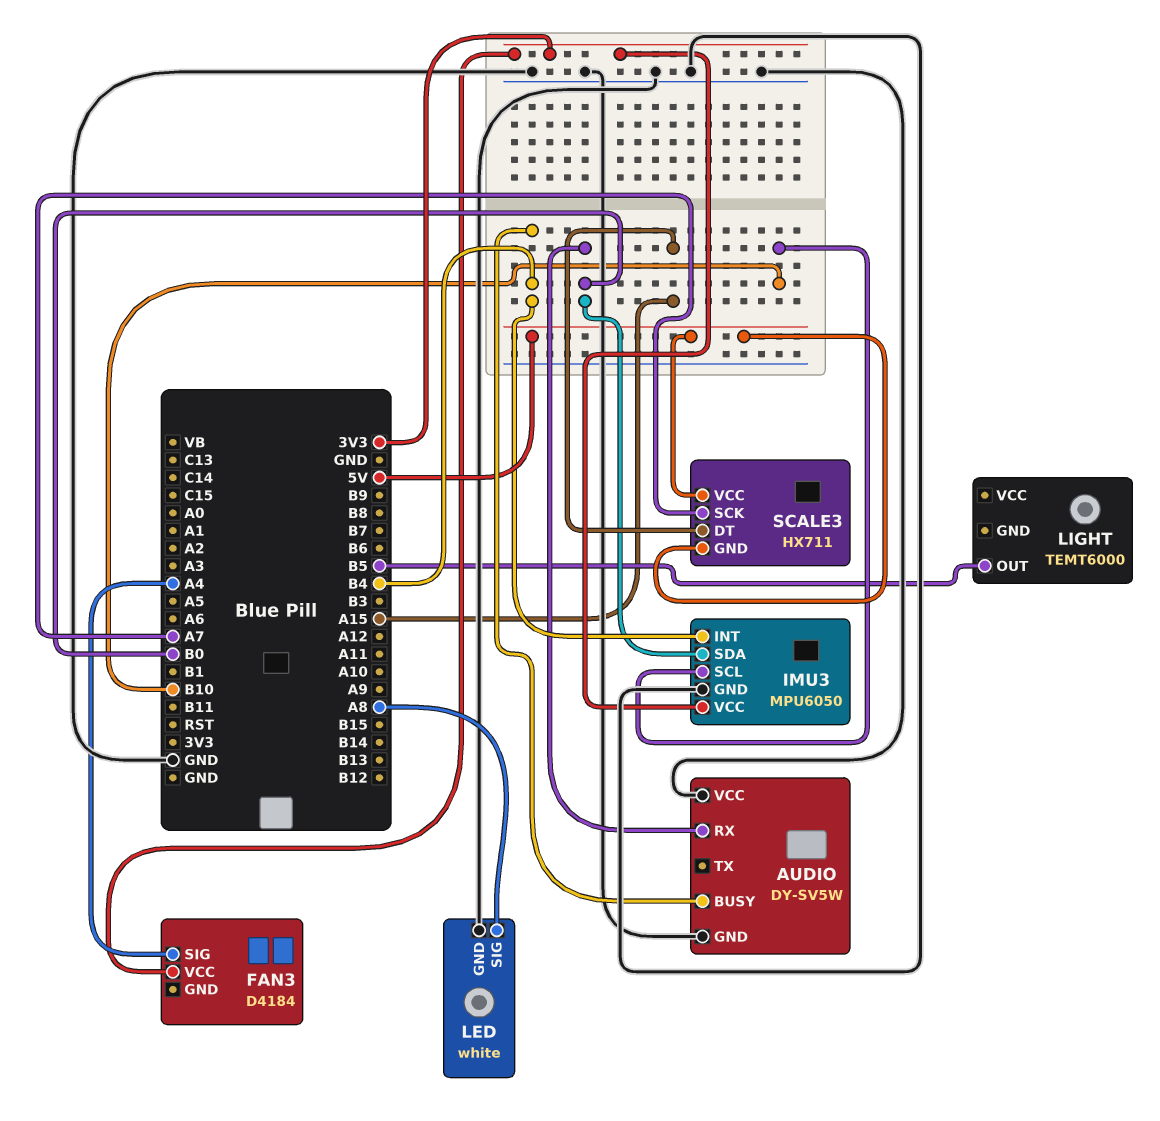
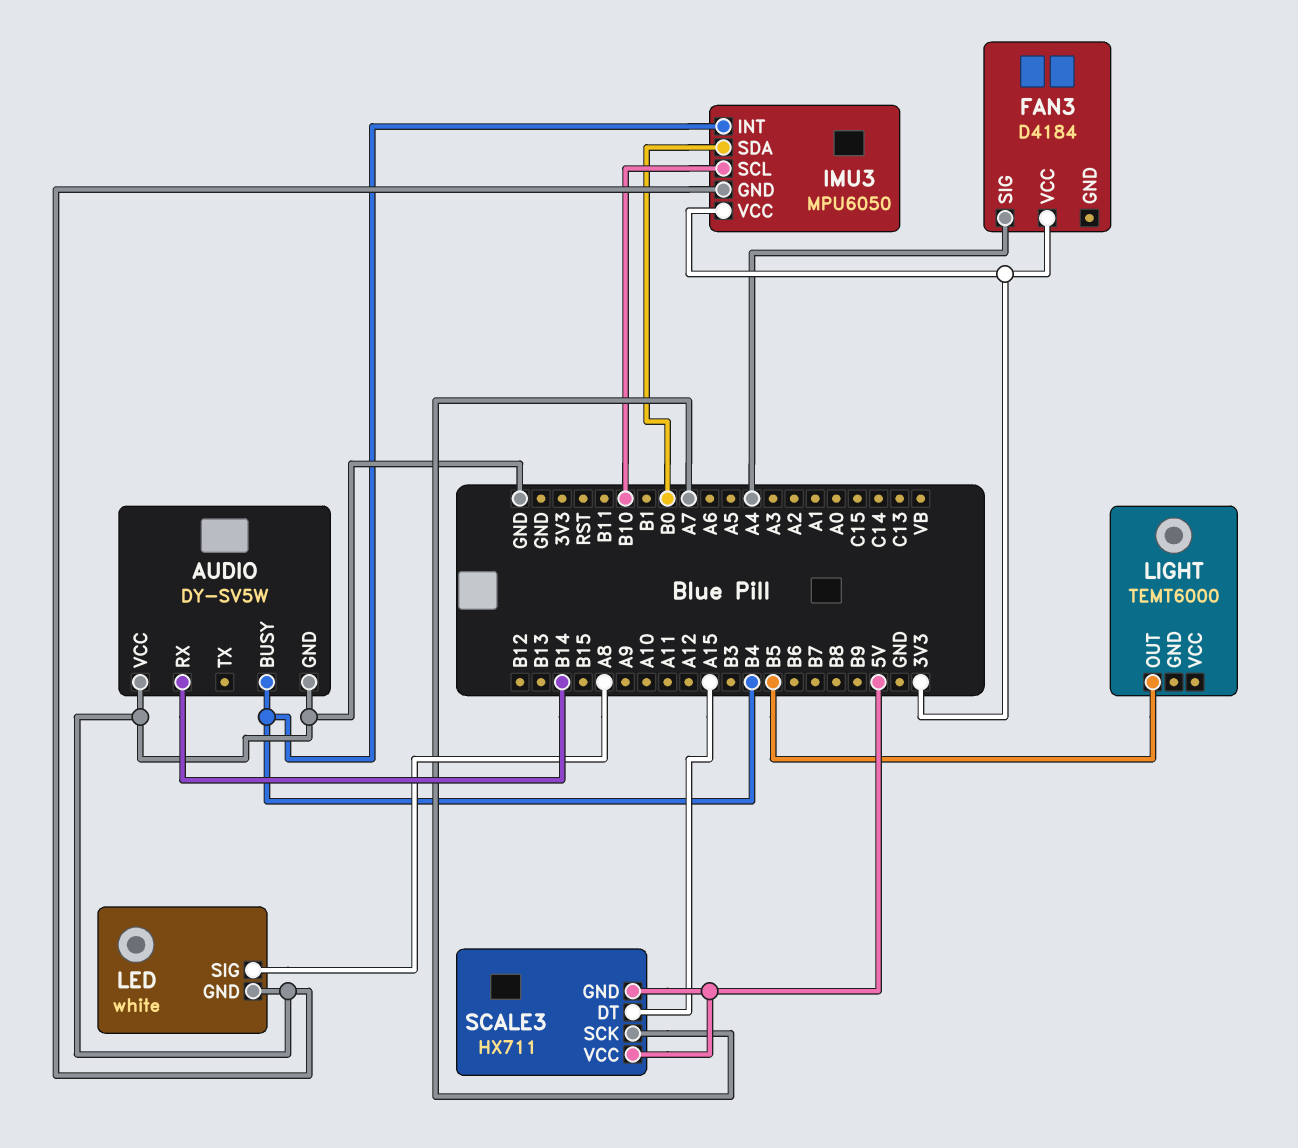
AUDIO pin RX: B0 -> B14

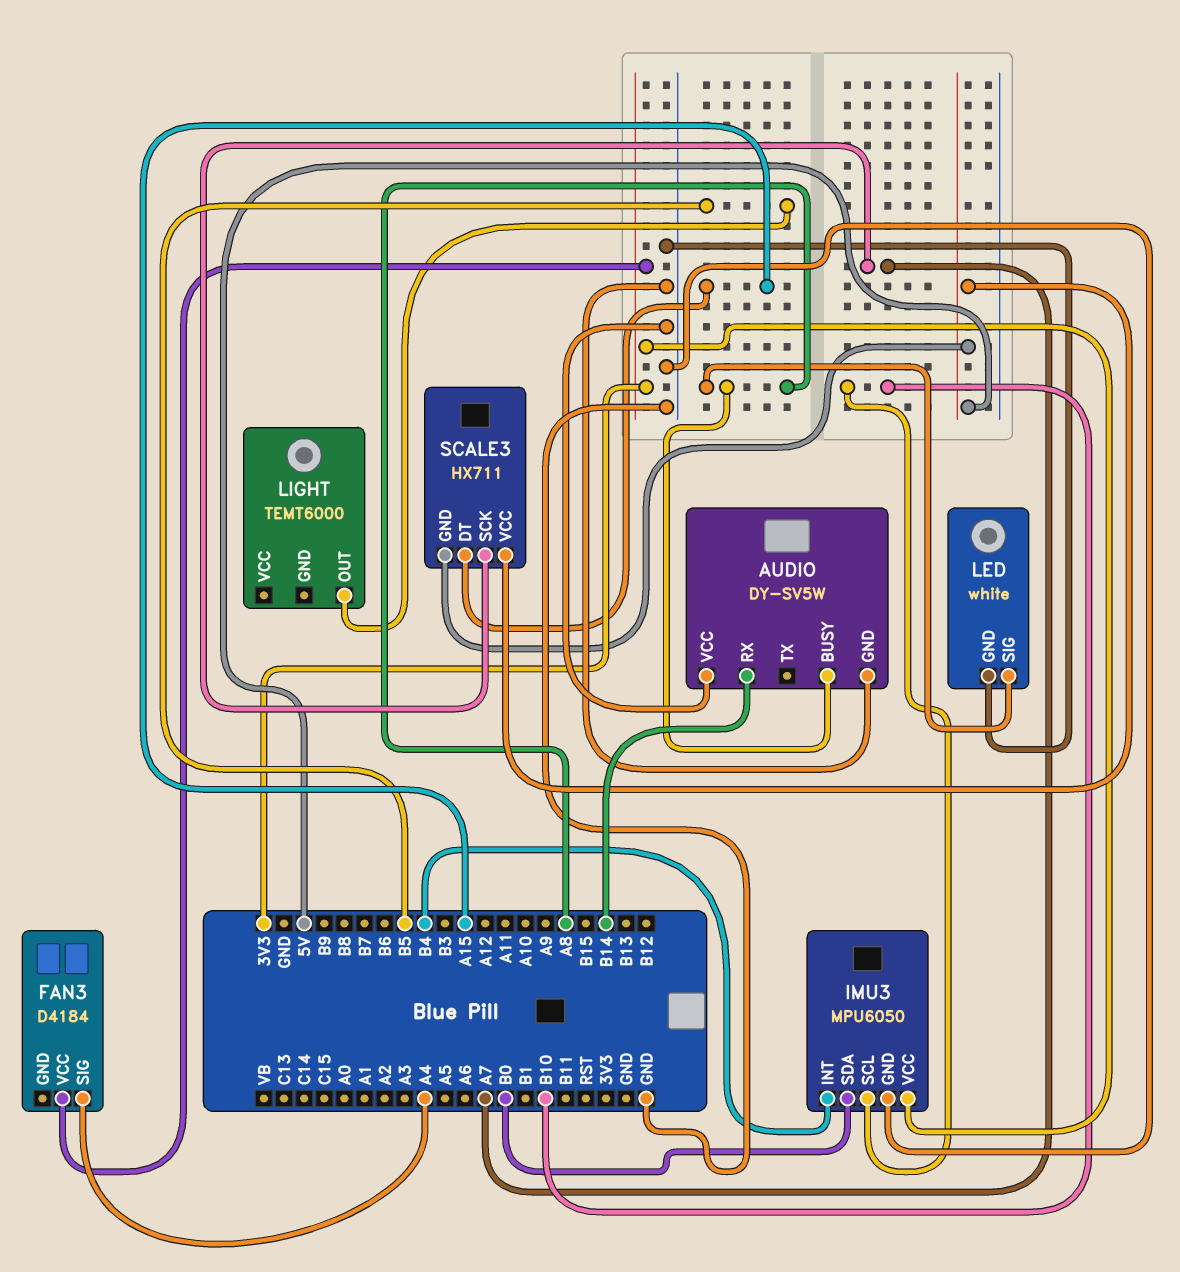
AUDIO pin BUSY: B4 -> A8

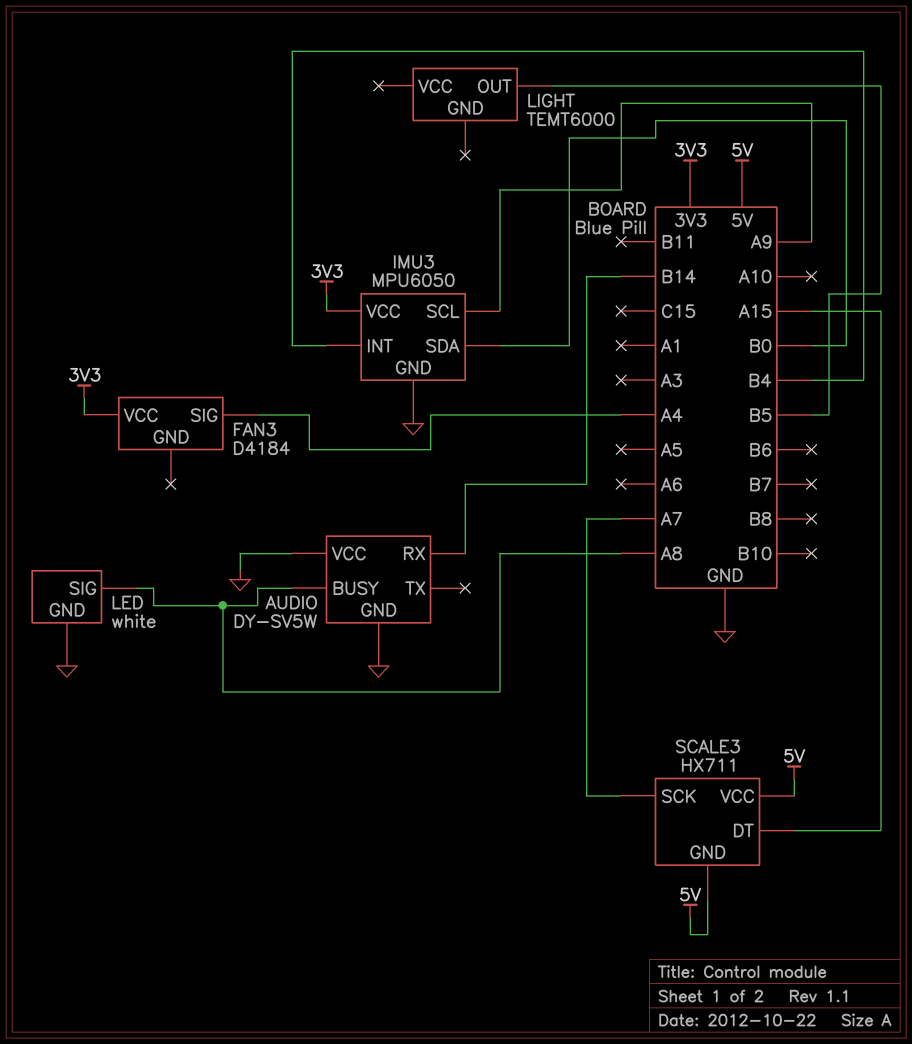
IMU3 pin SCL: B10 -> A9

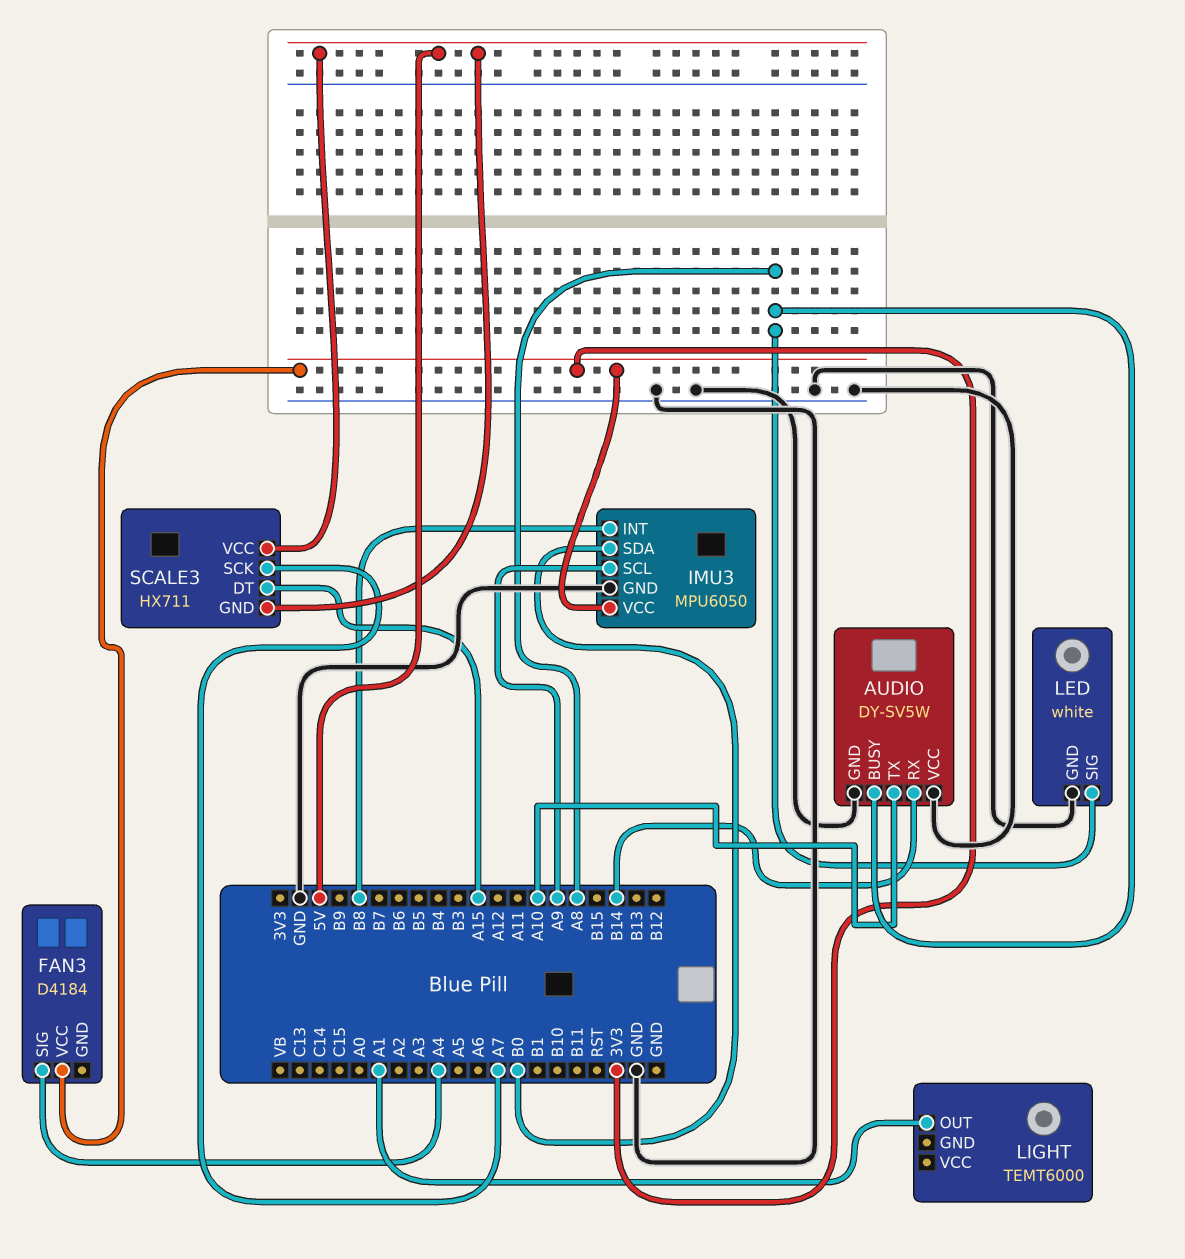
AUDIO pin TX: none -> A10
IMU3 pin INT: B4 -> B8
LIGHT pin OUT: B5 -> A1

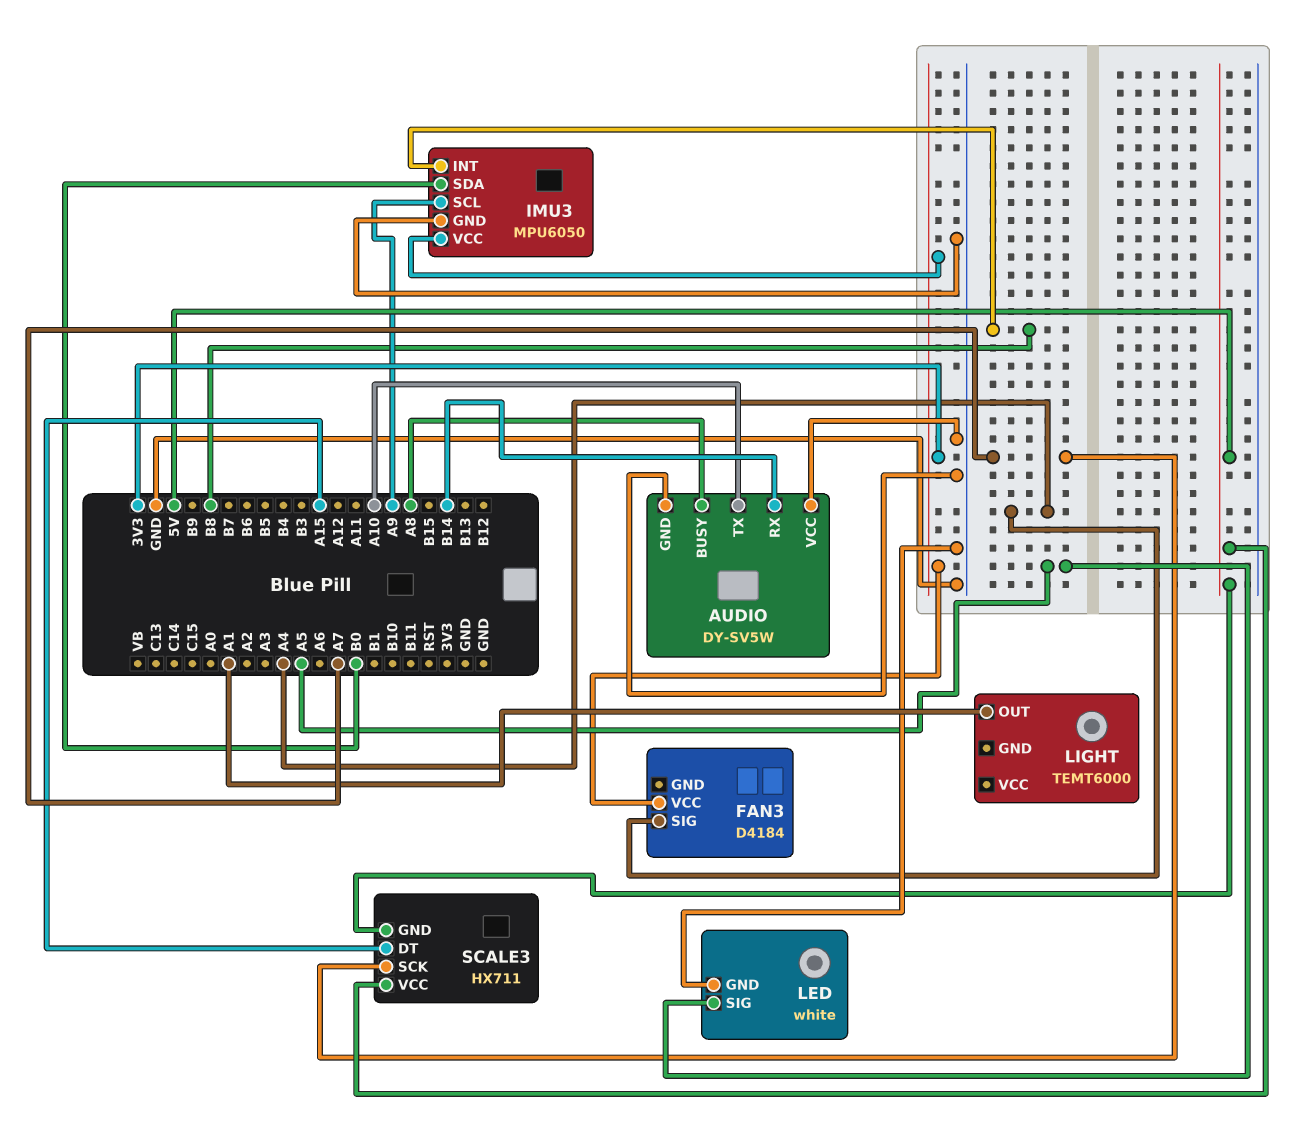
LED pin SIG: A8 -> A5

